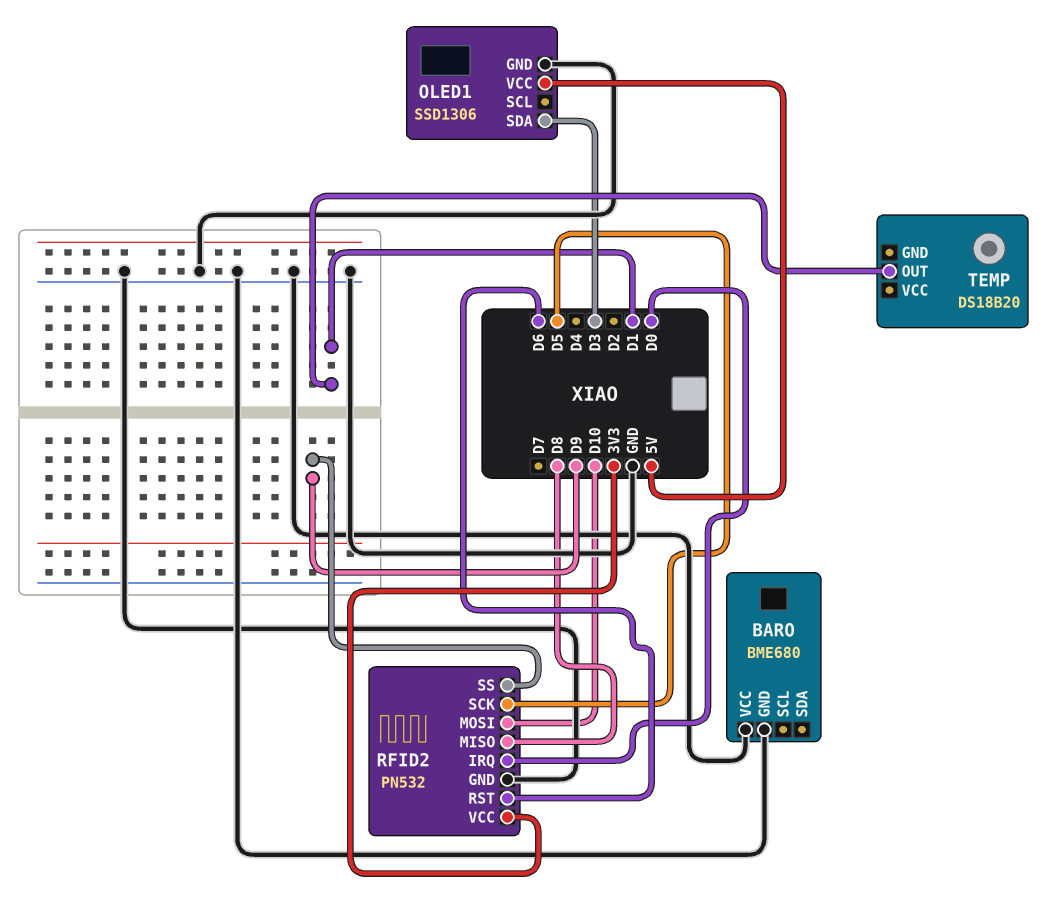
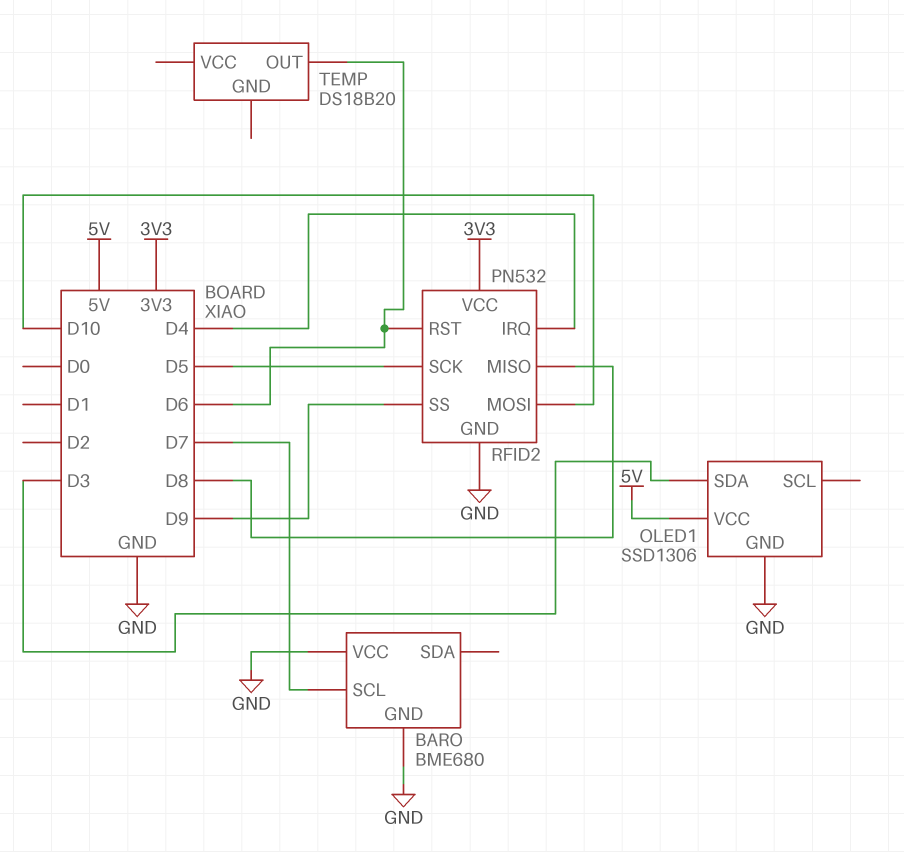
BARO pin SCL: none -> D7
RFID2 pin IRQ: D0 -> D4
TEMP pin OUT: D1 -> D6

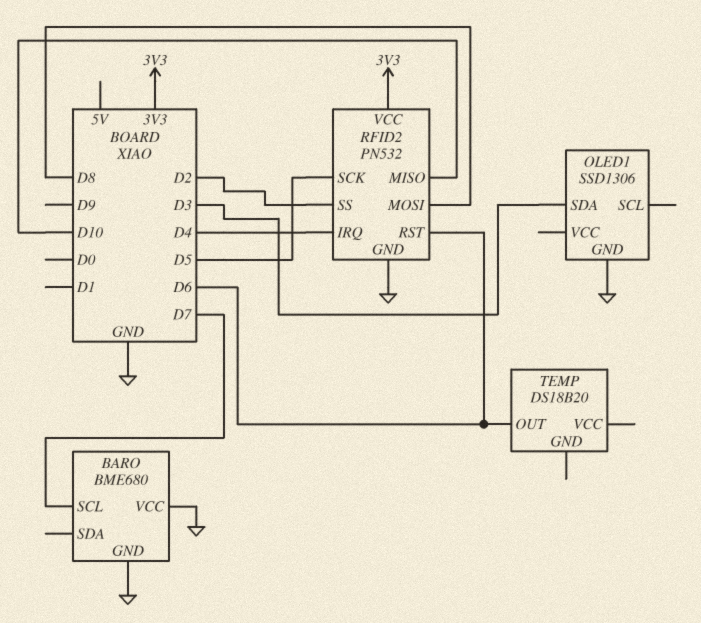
OLED1 pin VCC: 5V -> none
RFID2 pin MISO: D8 -> D10
RFID2 pin MOSI: D10 -> D8
RFID2 pin SS: D9 -> D2

